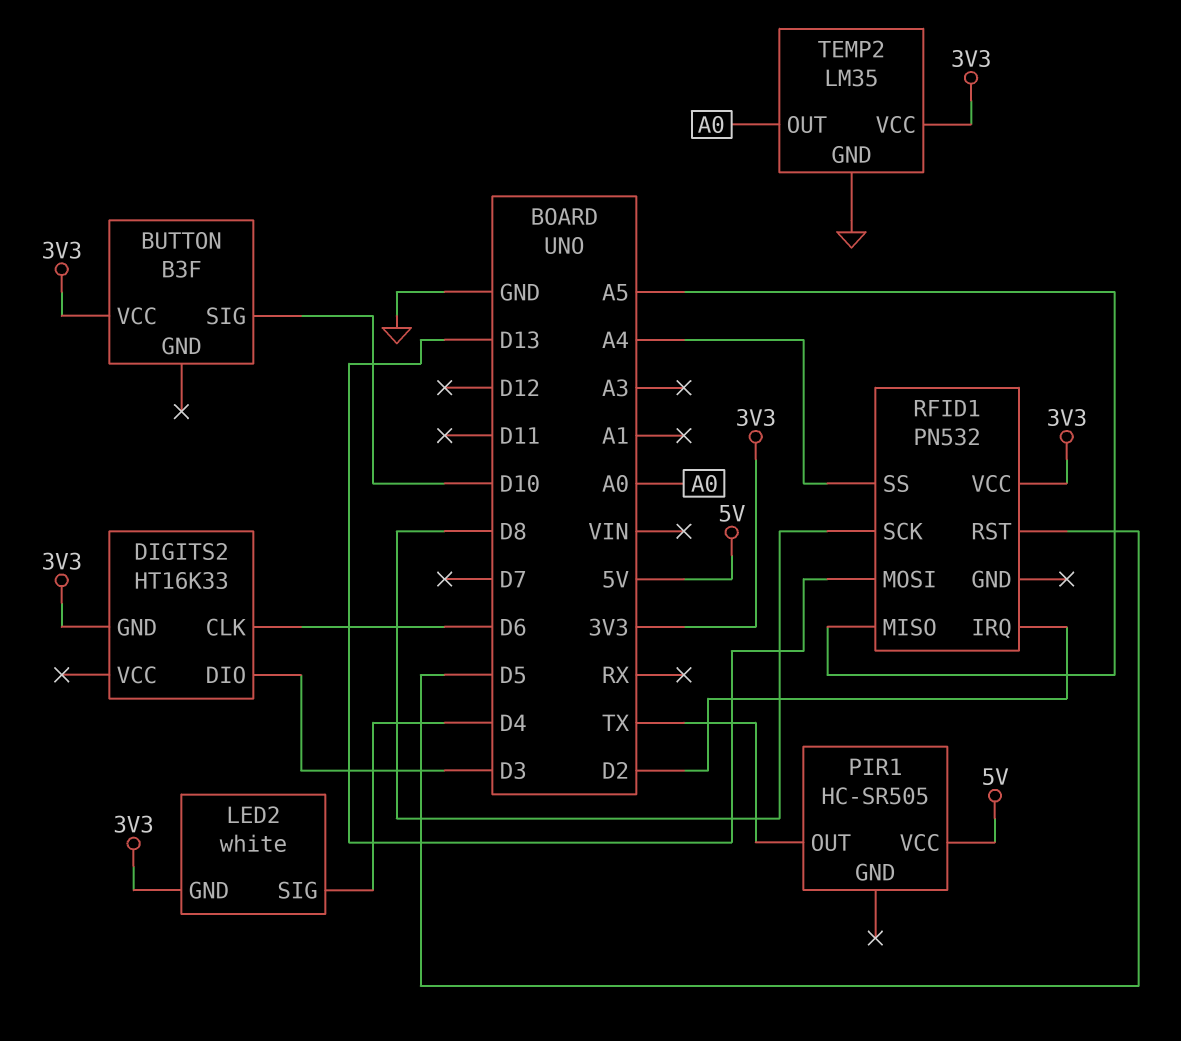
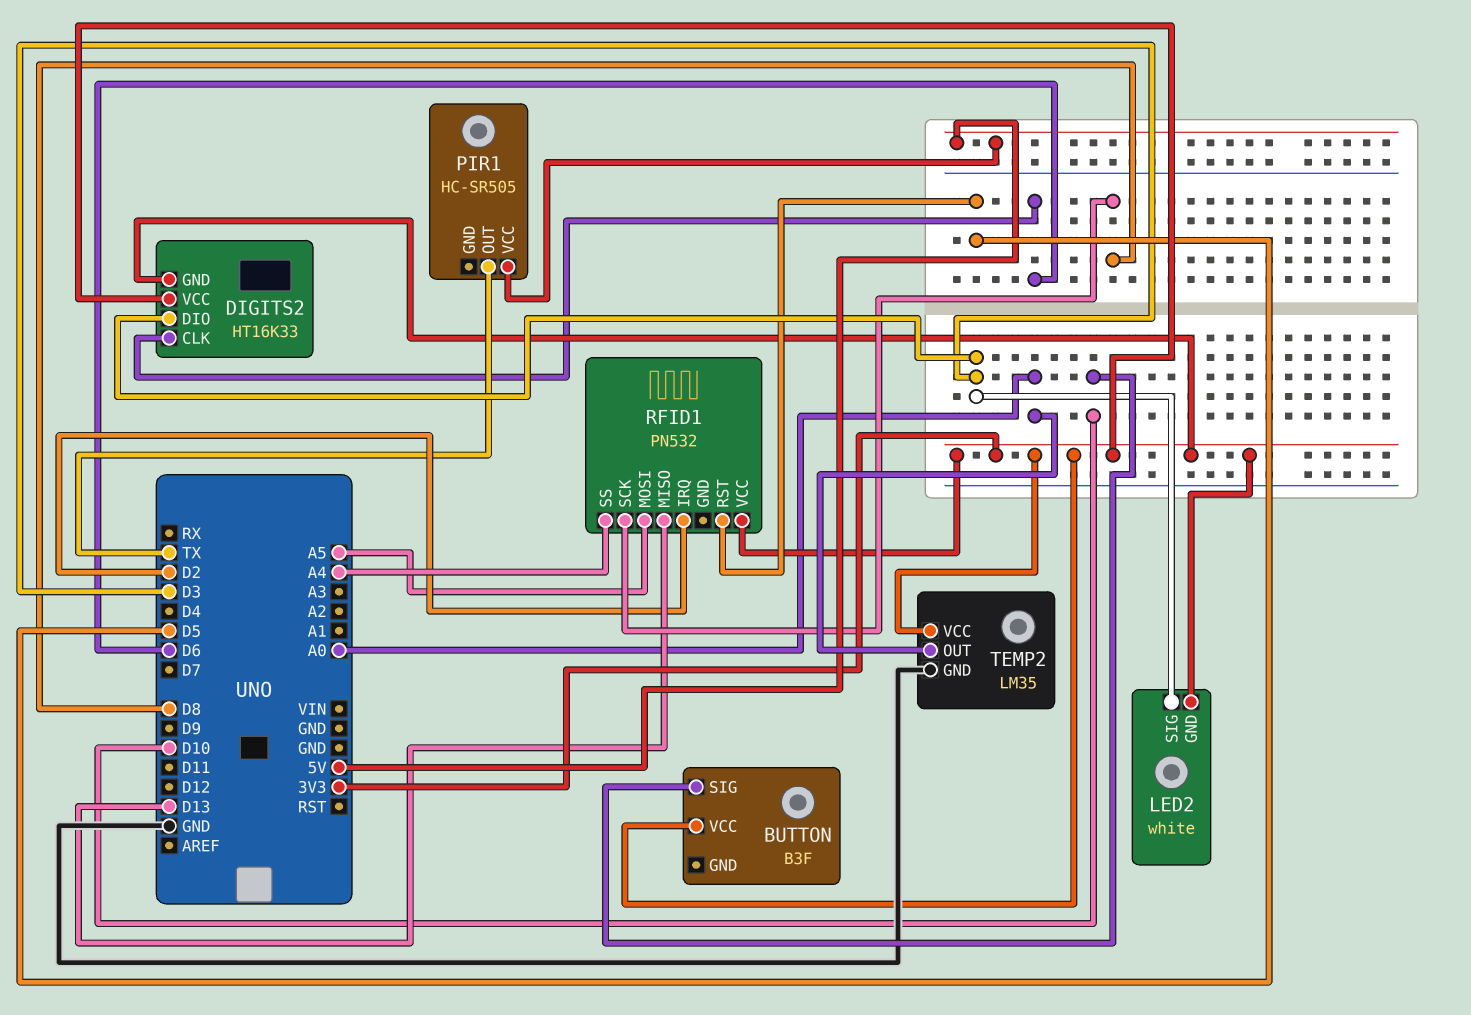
DIGITS2 pin VCC: none -> 3V3
LED2 pin SIG: D4 -> D3
RFID1 pin MISO: A5 -> D13
RFID1 pin MOSI: D13 -> A5

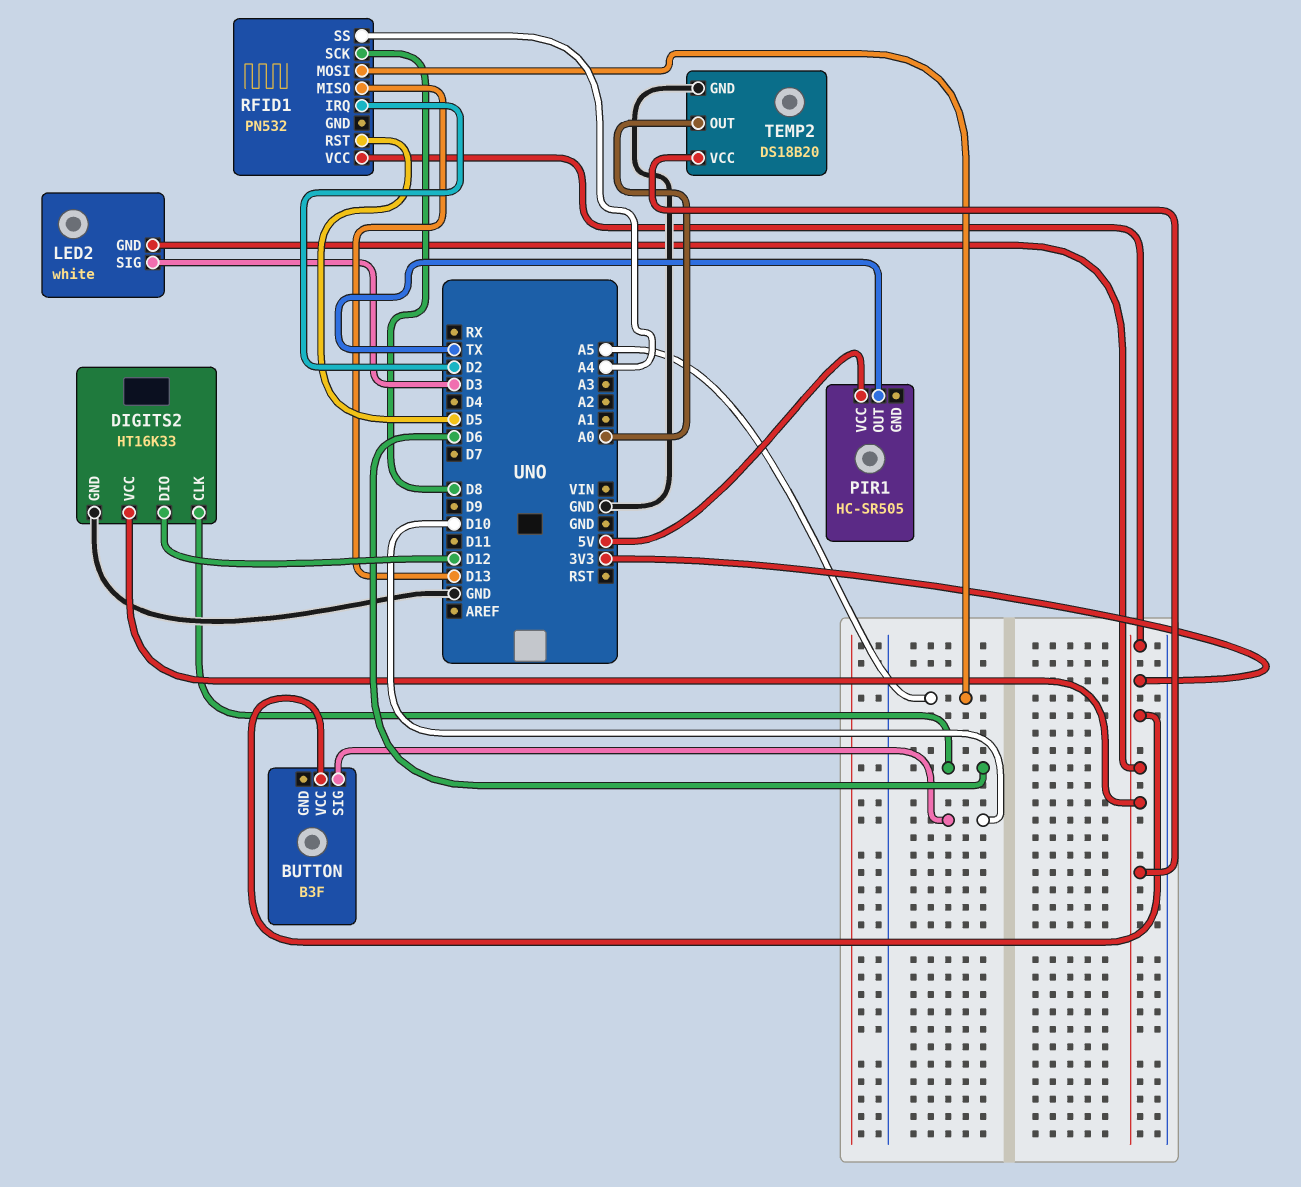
DIGITS2 pin DIO: D3 -> D12
DIGITS2 pin GND: 3V3 -> GND
TEMP2: LM35 -> DS18B20

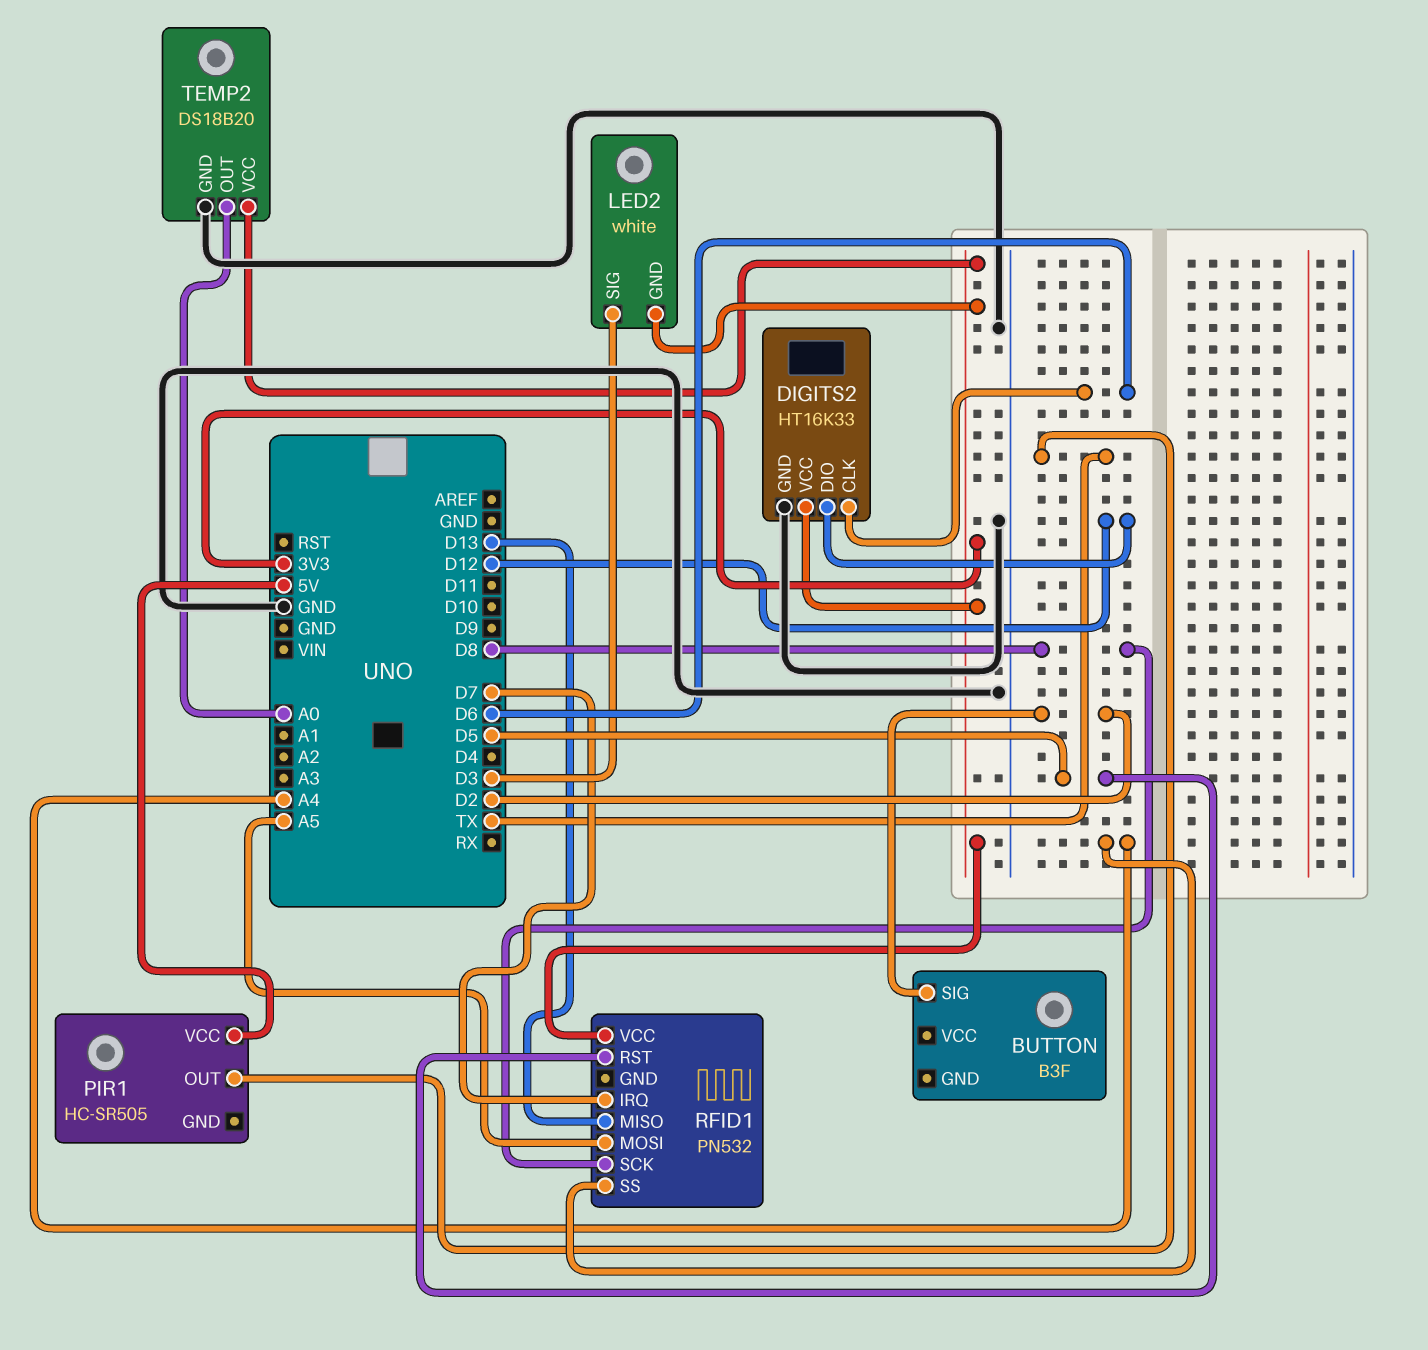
BUTTON pin SIG: D10 -> D2
BUTTON pin VCC: 3V3 -> none
RFID1 pin IRQ: D2 -> D7

